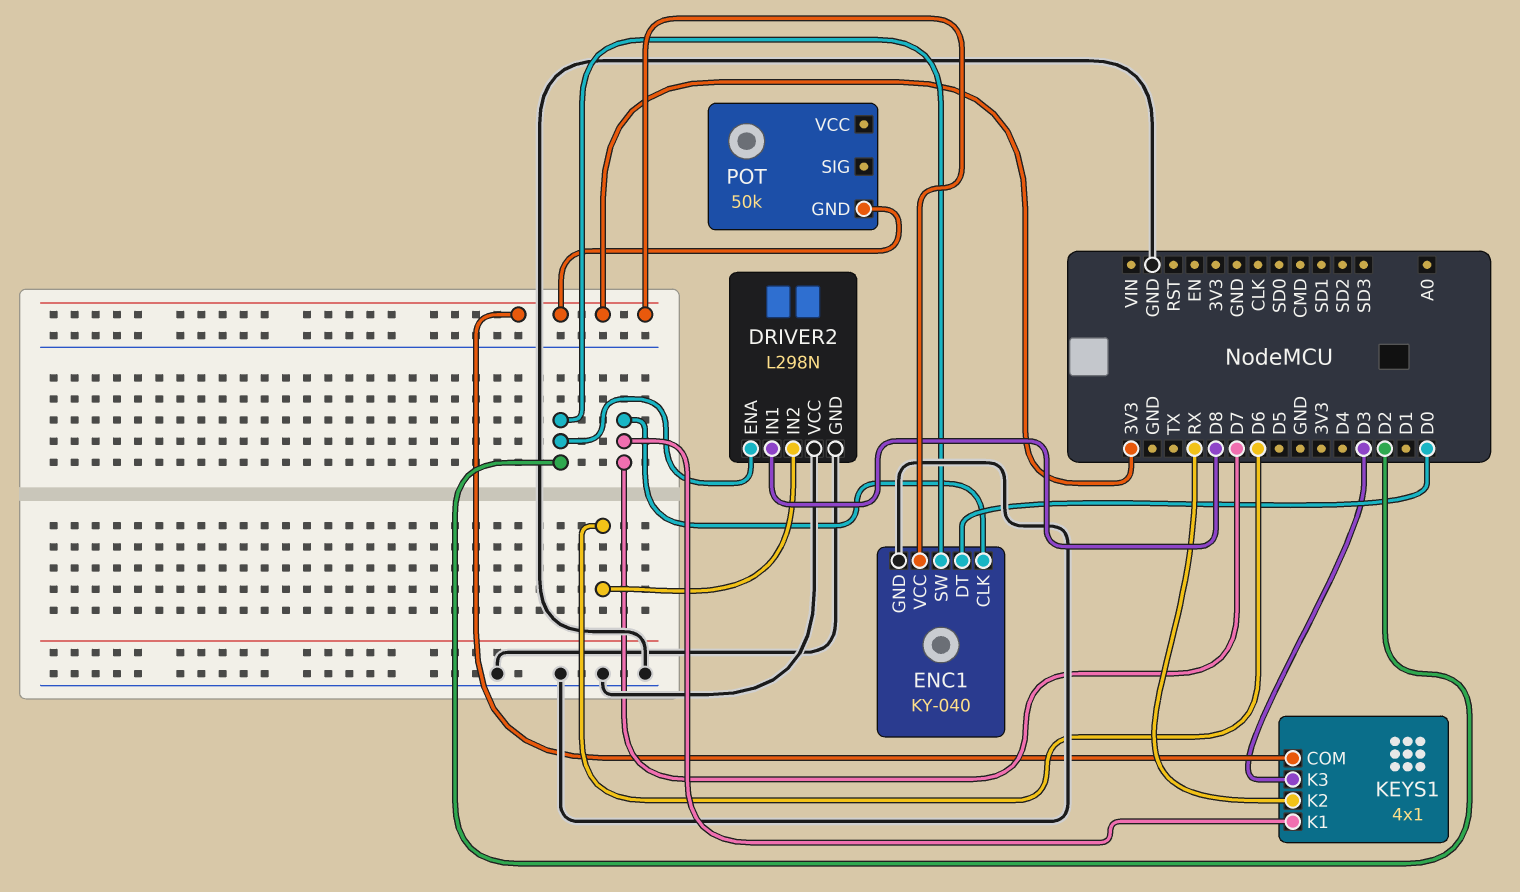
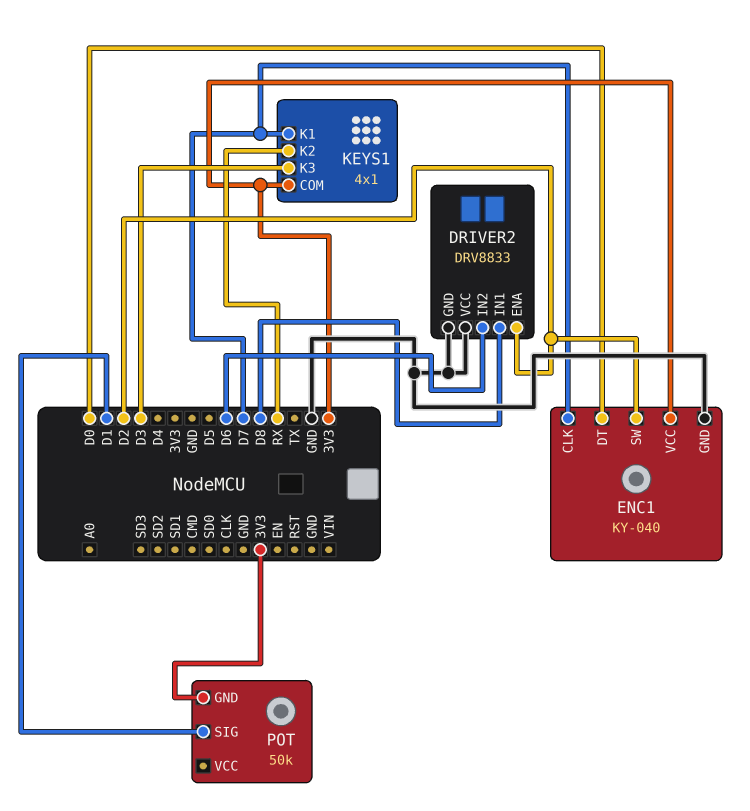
DRIVER2: L298N -> DRV8833
POT pin SIG: none -> D1

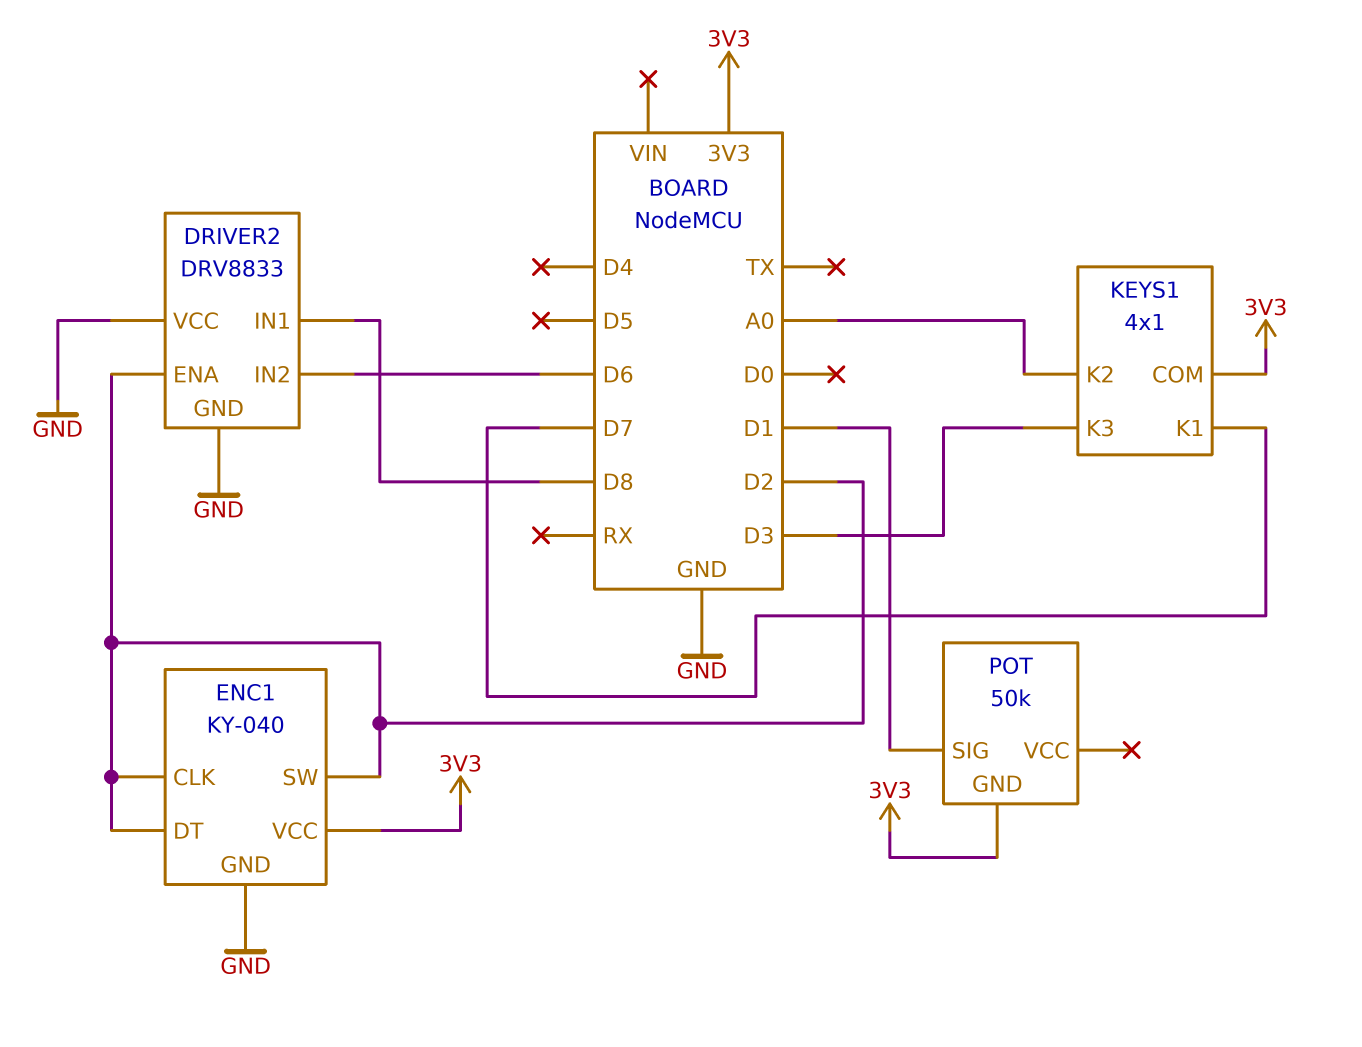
ENC1 pin CLK: D7 -> D2
ENC1 pin DT: D0 -> D2
KEYS1 pin K2: RX -> A0

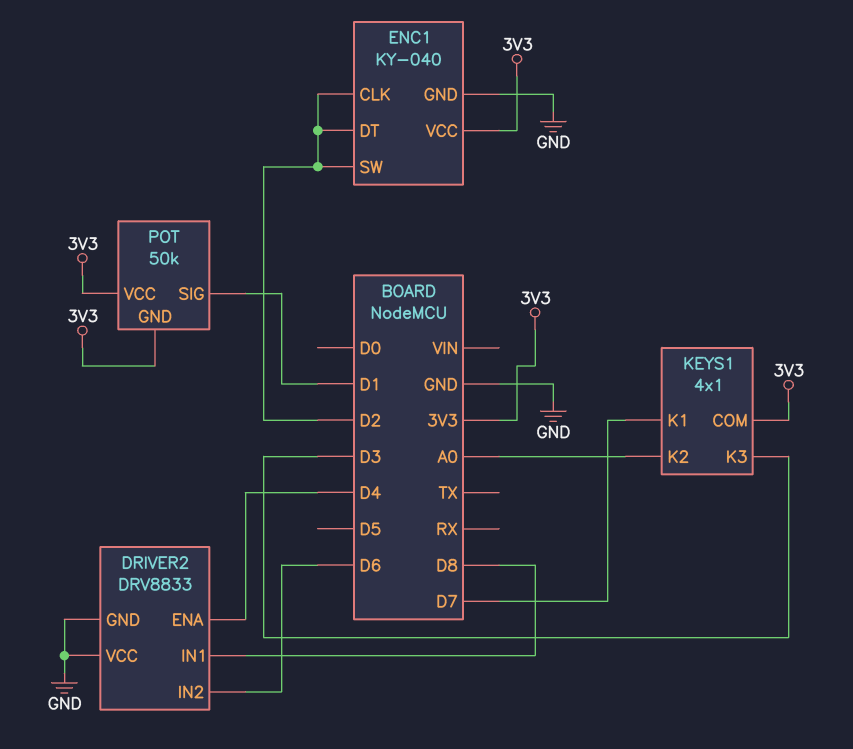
DRIVER2 pin ENA: D2 -> D4
POT pin VCC: none -> 3V3

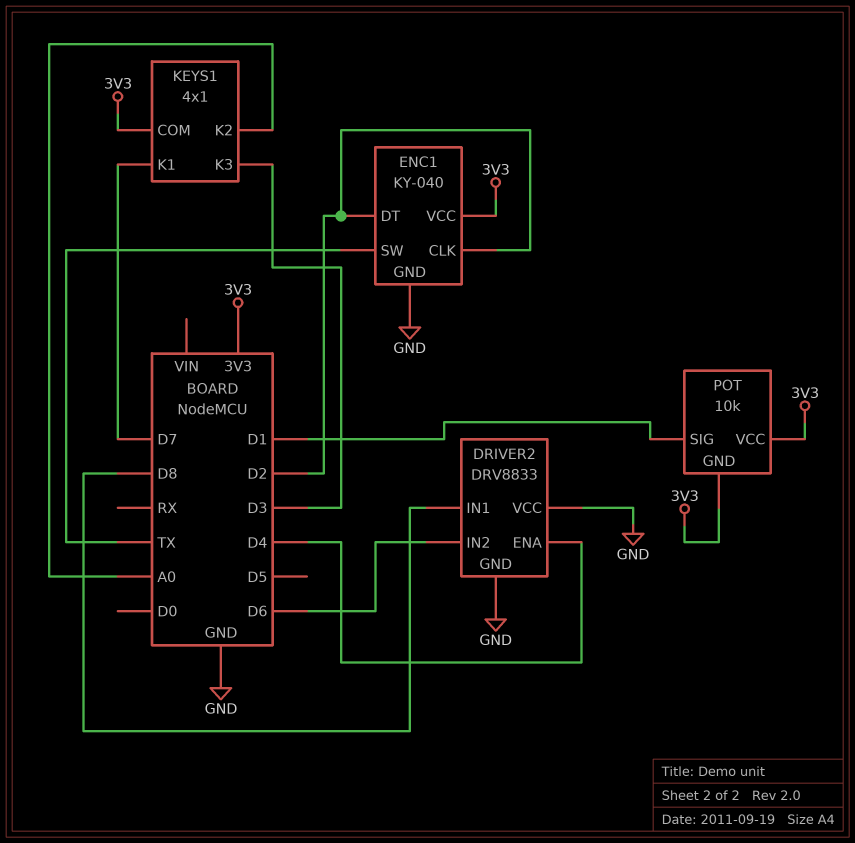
ENC1 pin SW: D2 -> TX
POT: 50k -> 10k

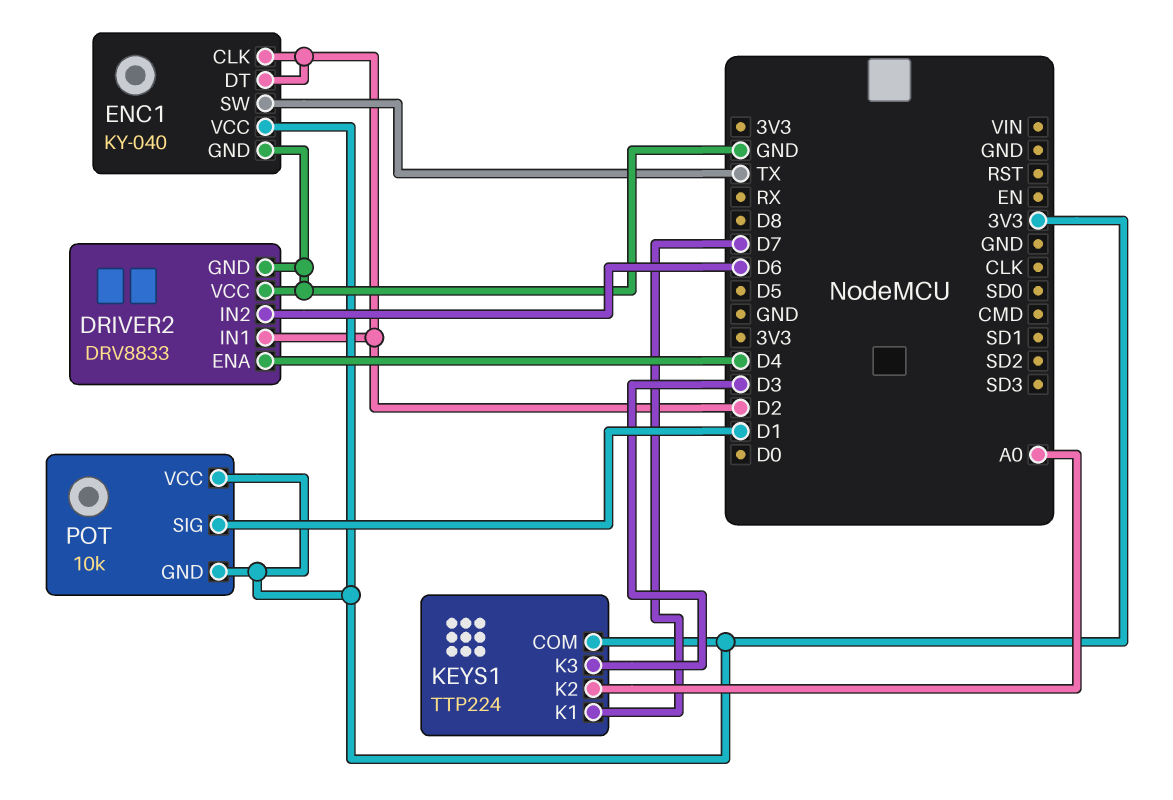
DRIVER2 pin IN1: D8 -> D2
KEYS1: 4x1 -> TTP224

